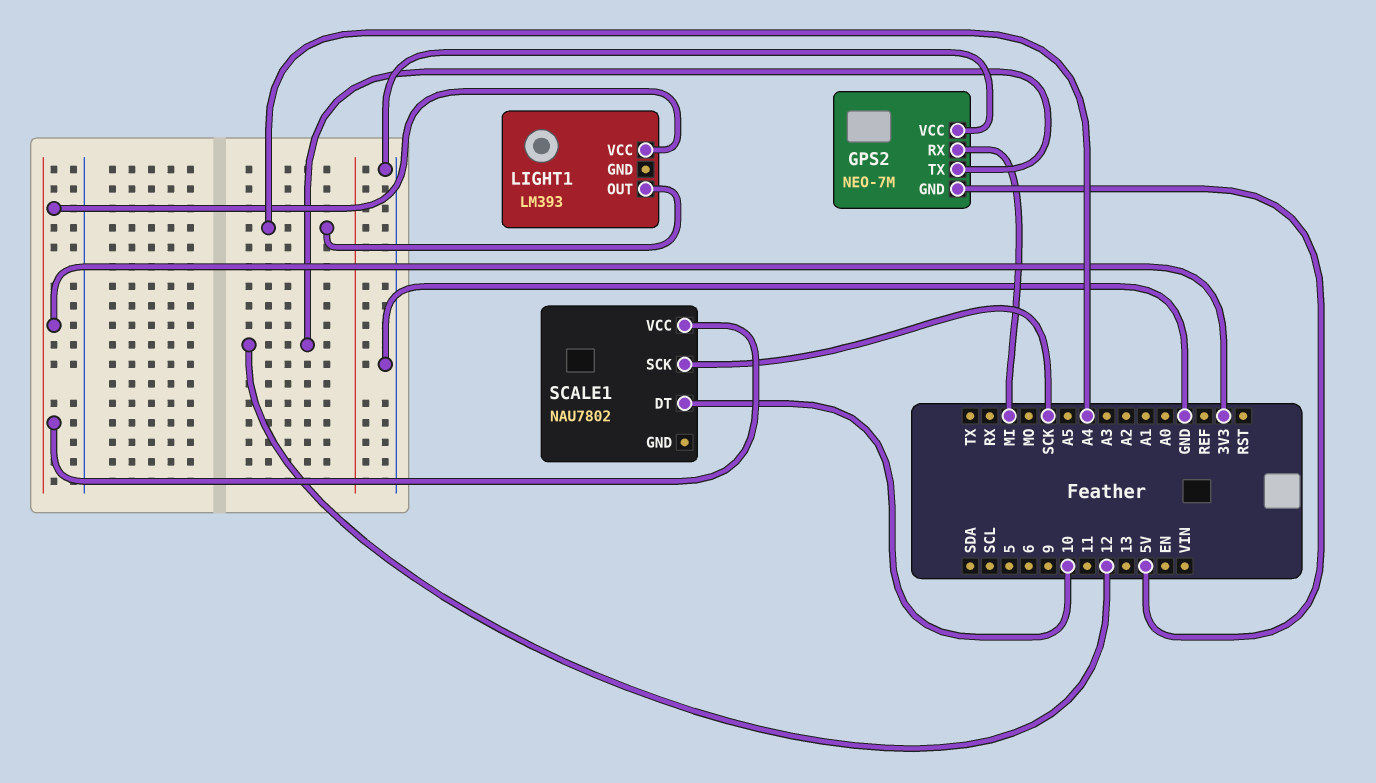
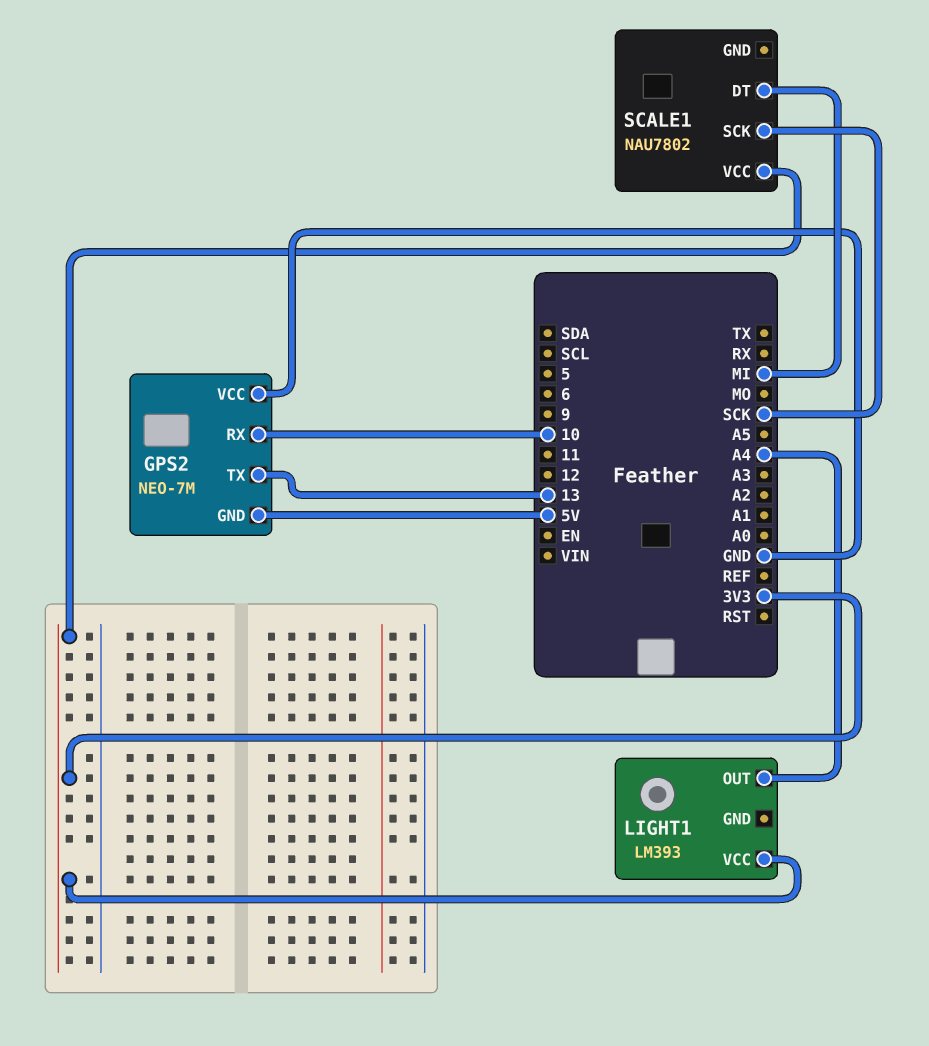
GPS2 pin RX: MI -> 10
GPS2 pin TX: 12 -> 13
SCALE1 pin DT: 10 -> MI

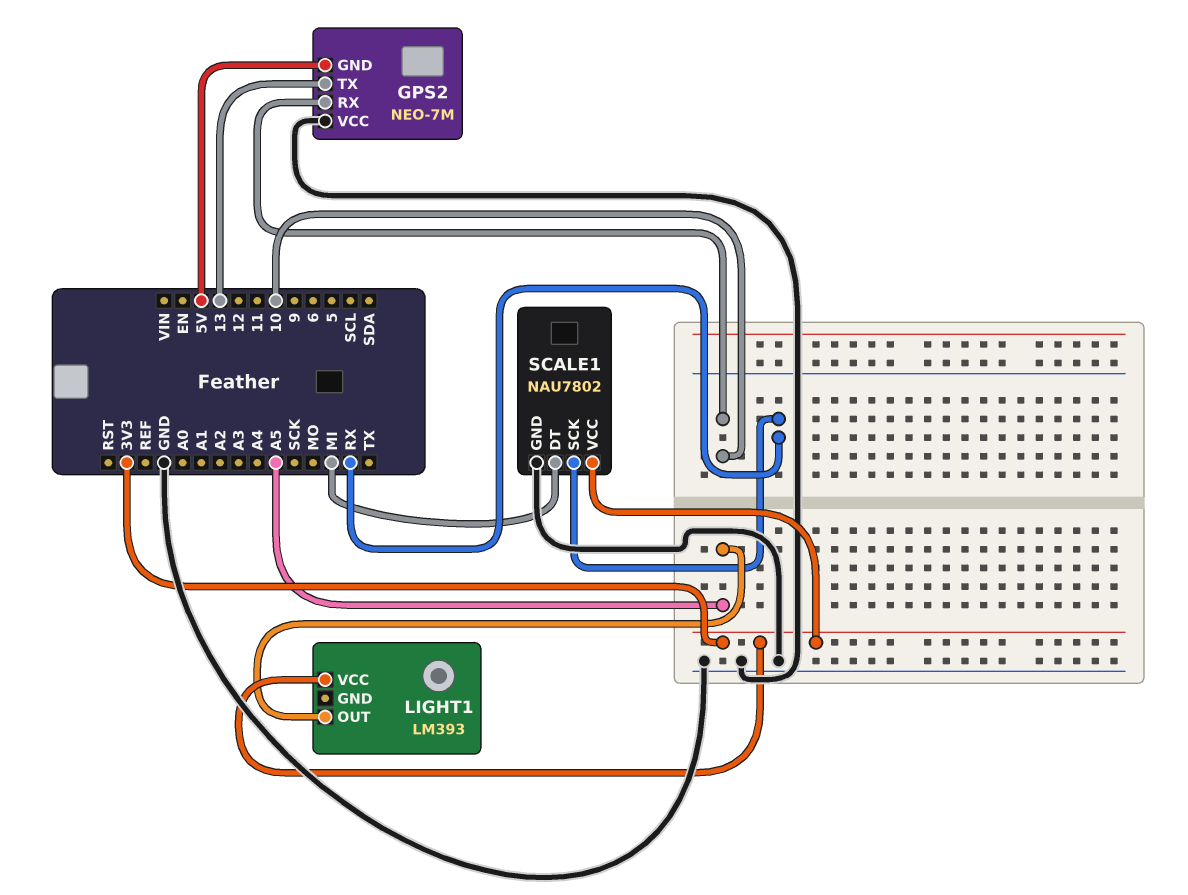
LIGHT1 pin OUT: A4 -> A5
SCALE1 pin GND: none -> GND
SCALE1 pin SCK: SCK -> RX

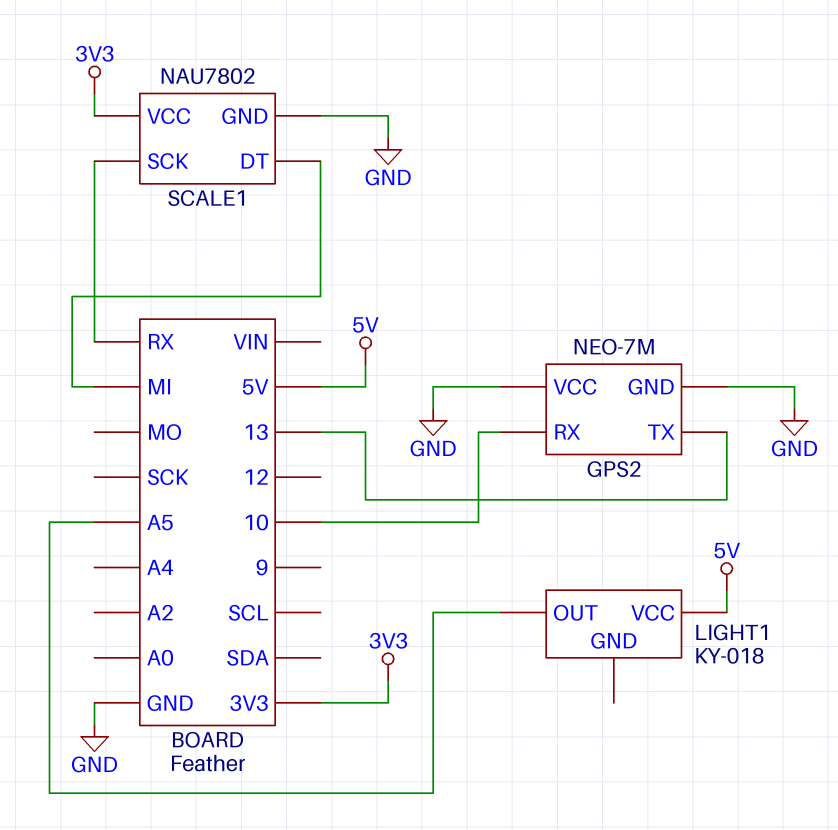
GPS2 pin GND: 5V -> GND
LIGHT1: LM393 -> KY-018
LIGHT1 pin VCC: 3V3 -> 5V

